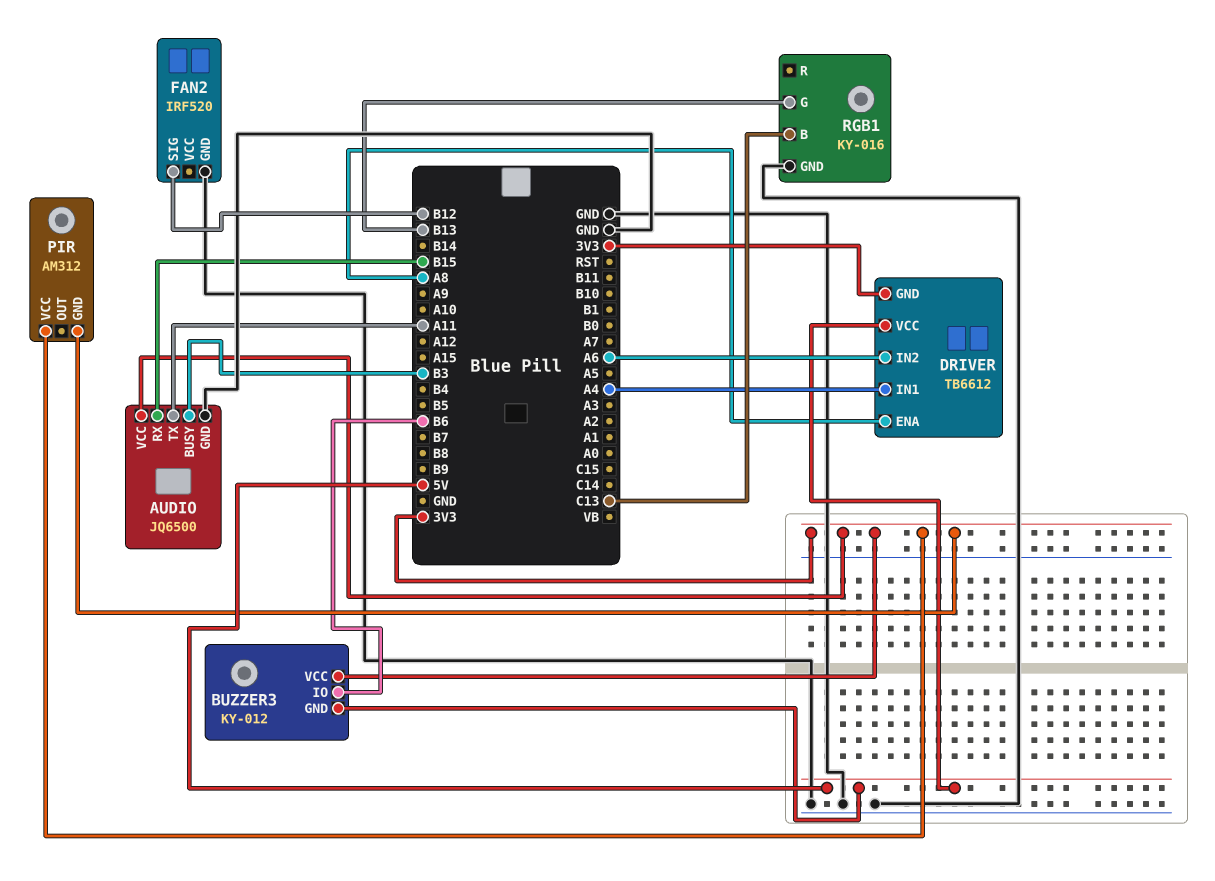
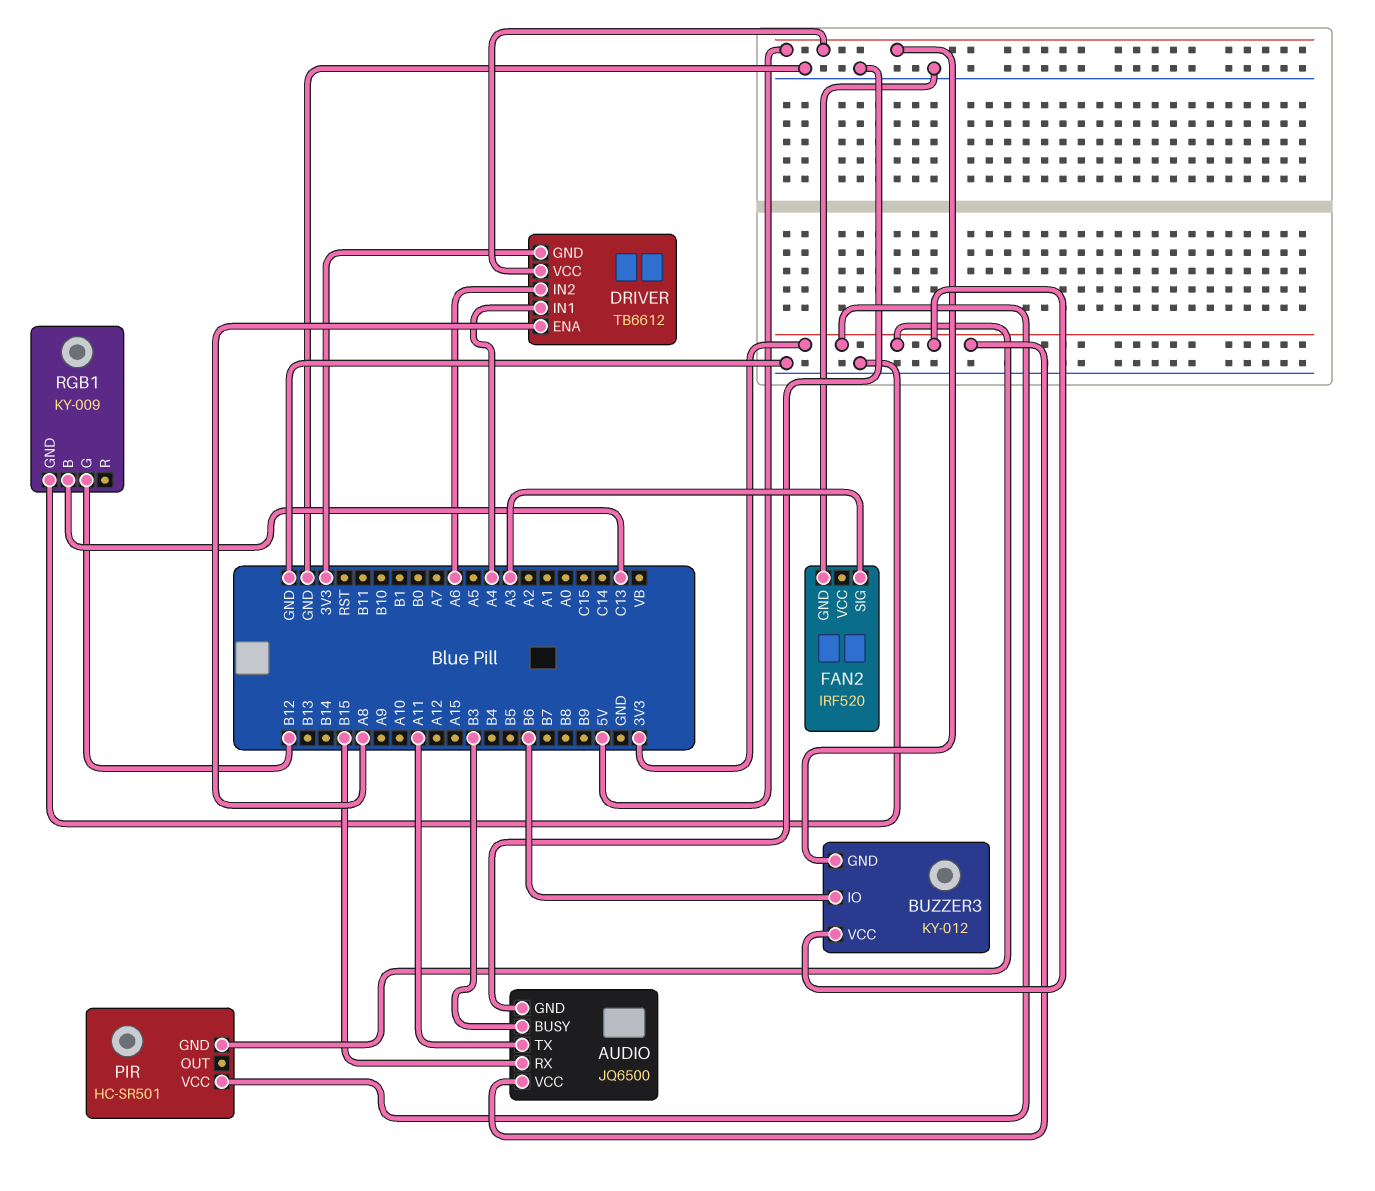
FAN2 pin SIG: B12 -> A3
PIR: AM312 -> HC-SR501
RGB1: KY-016 -> KY-009
RGB1 pin G: B13 -> B12

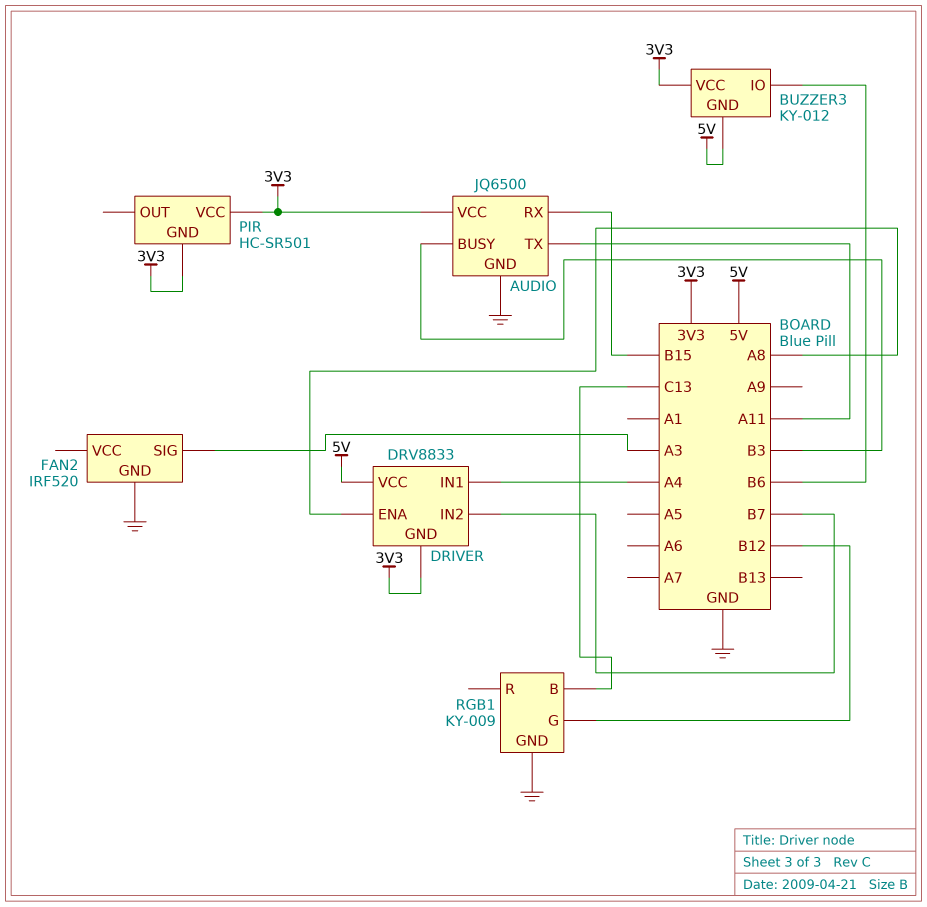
DRIVER: TB6612 -> DRV8833
DRIVER pin IN2: A6 -> B7

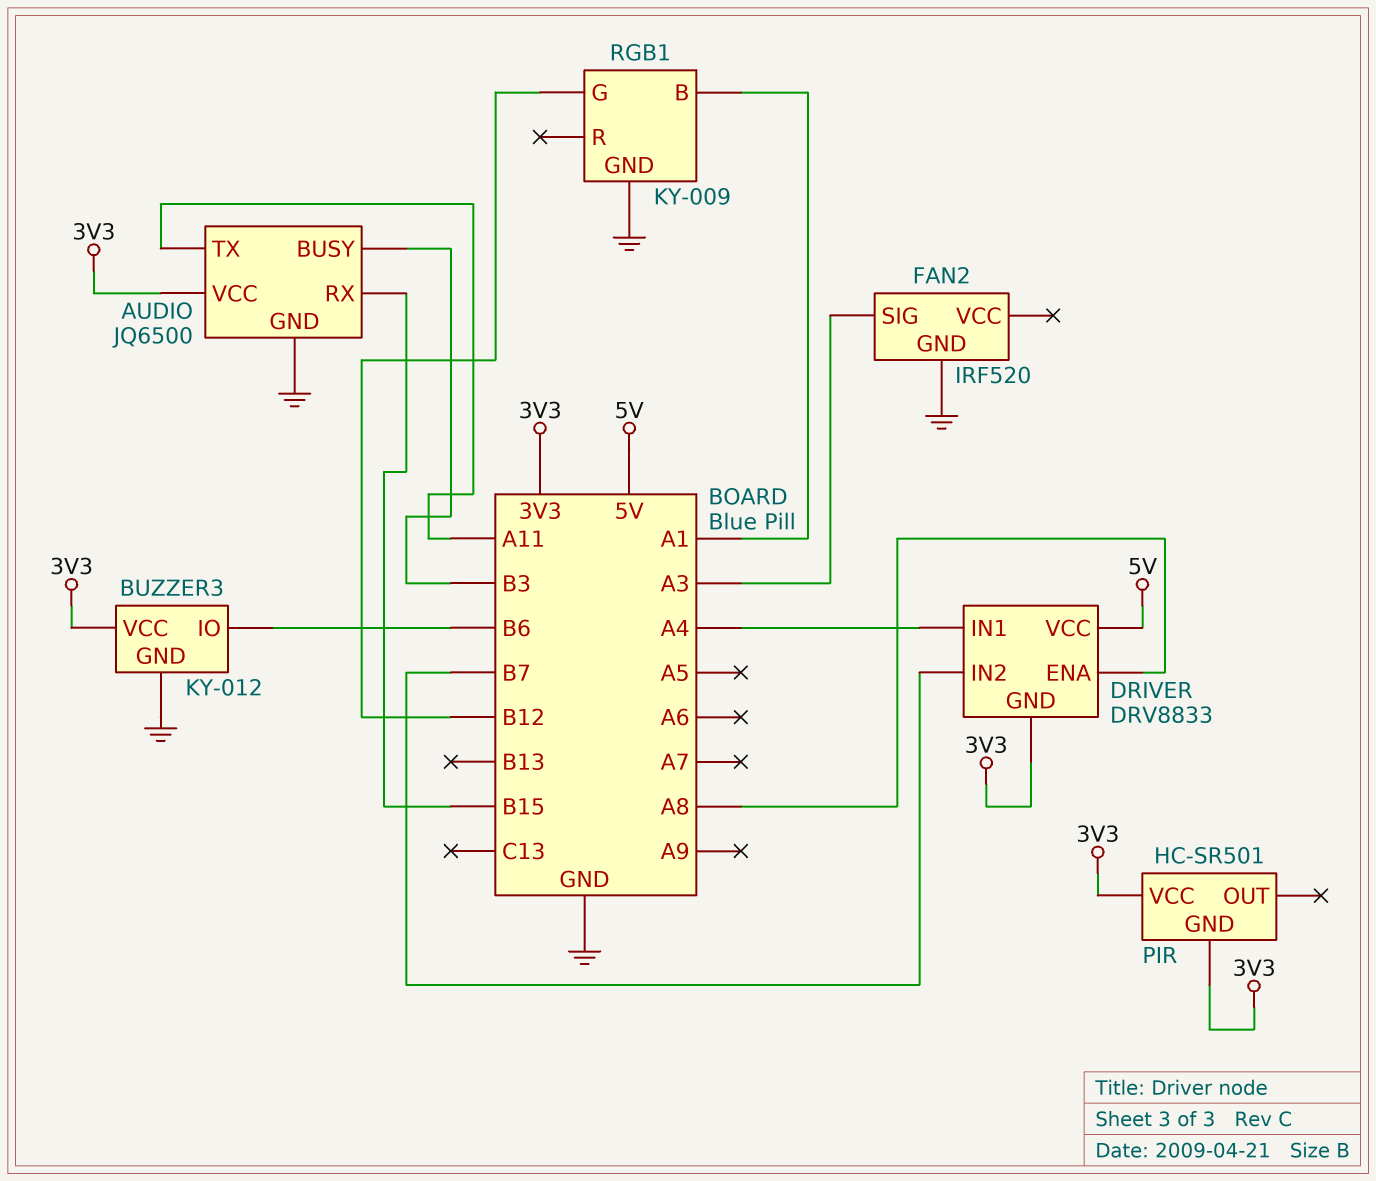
BUZZER3 pin GND: 5V -> GND
RGB1 pin B: C13 -> A1

